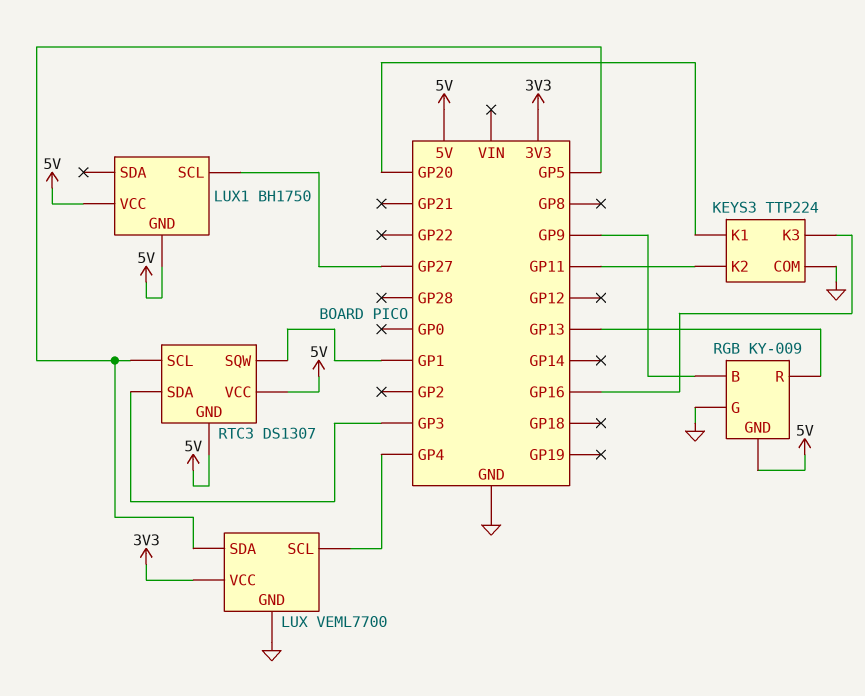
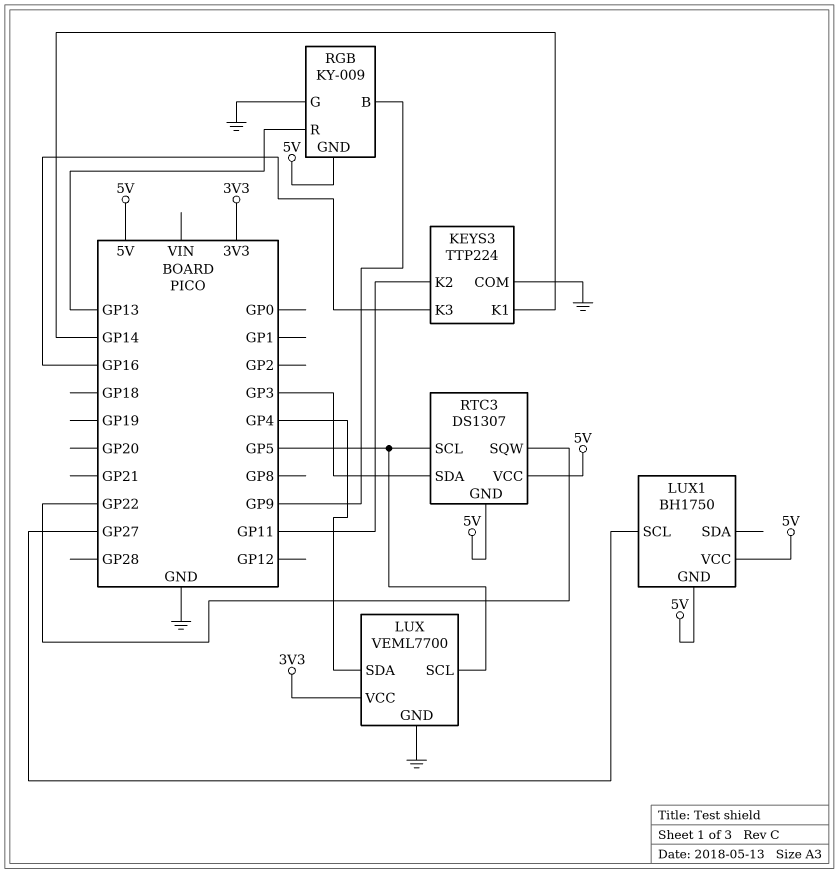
KEYS3 pin K1: GP20 -> GP14
LUX pin SCL: GP4 -> GP5
LUX pin SDA: GP5 -> GP4
RTC3 pin SQW: GP1 -> GP22

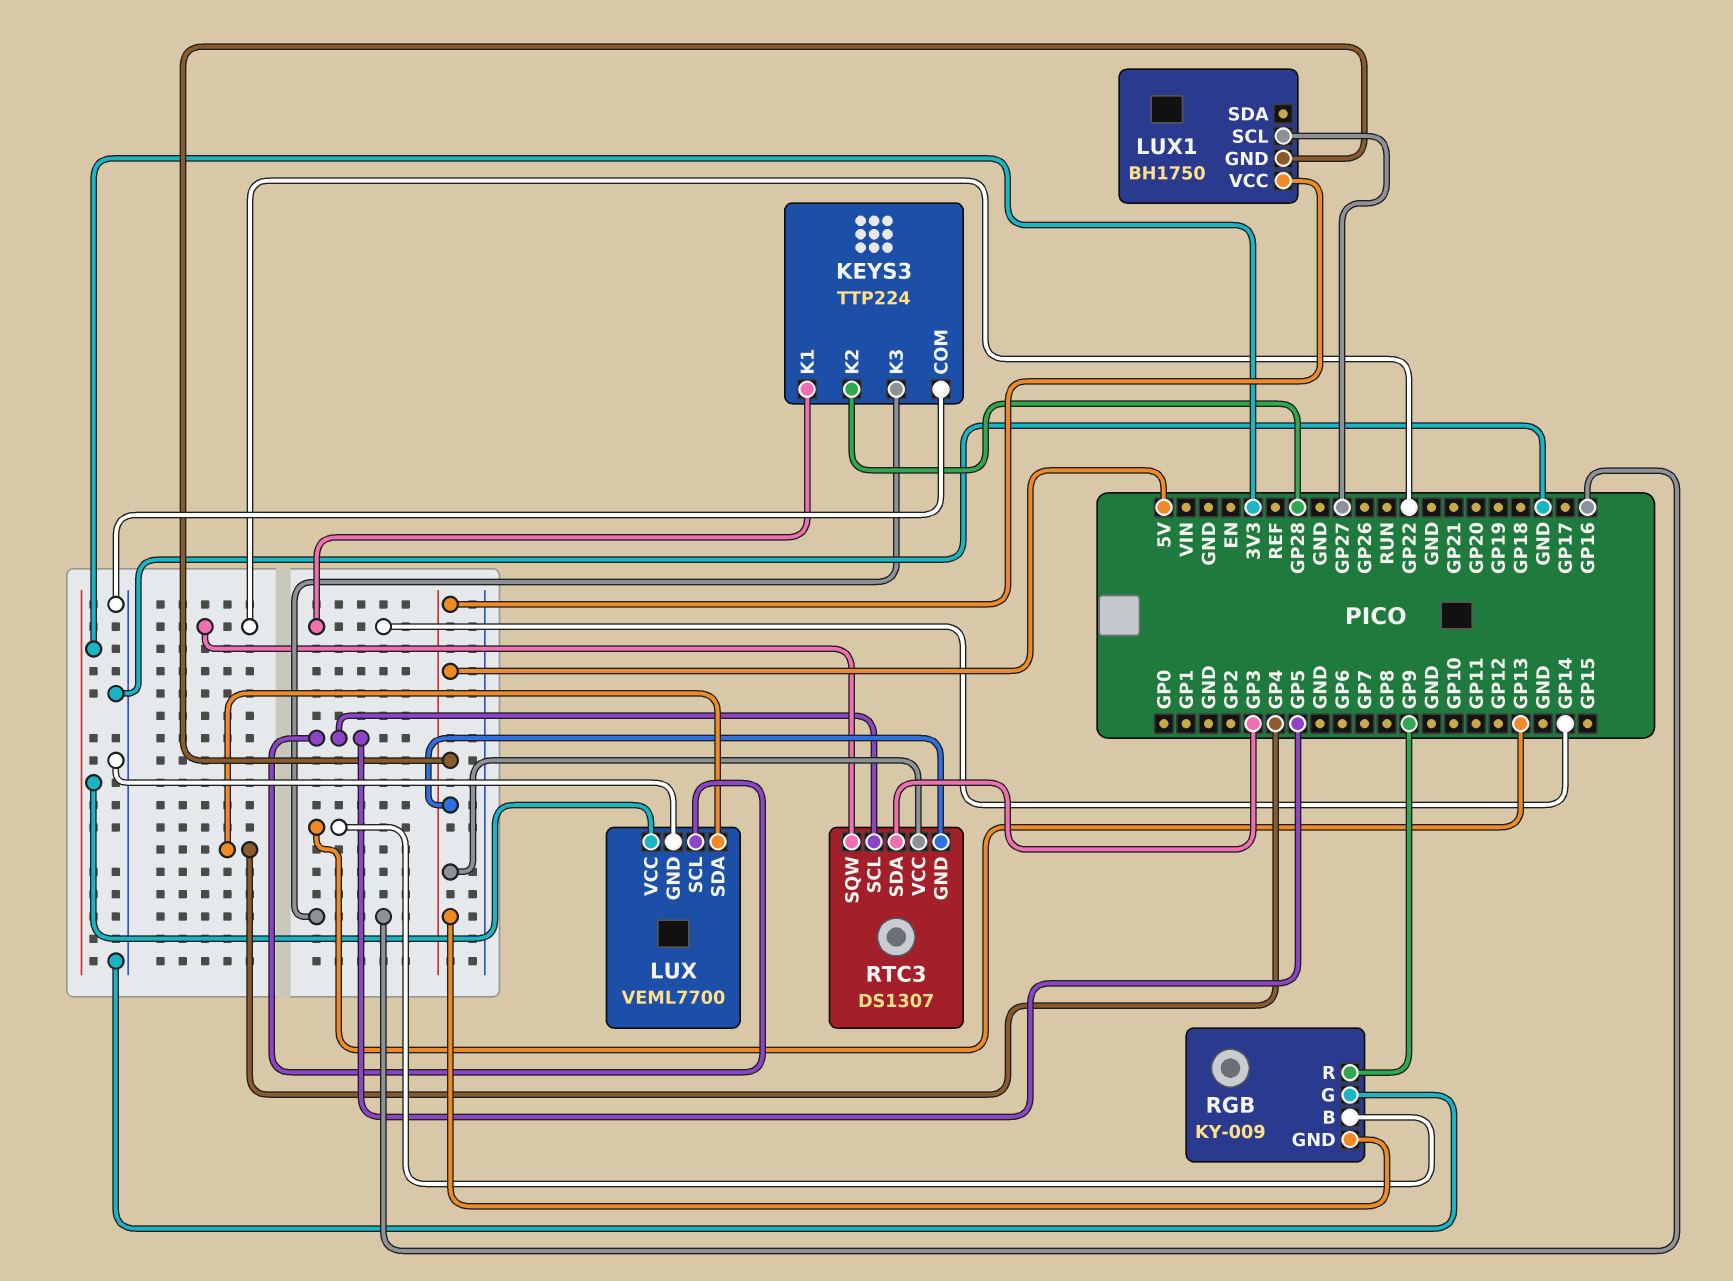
KEYS3 pin K2: GP11 -> GP28
RGB pin B: GP9 -> GP13
RGB pin R: GP13 -> GP9

